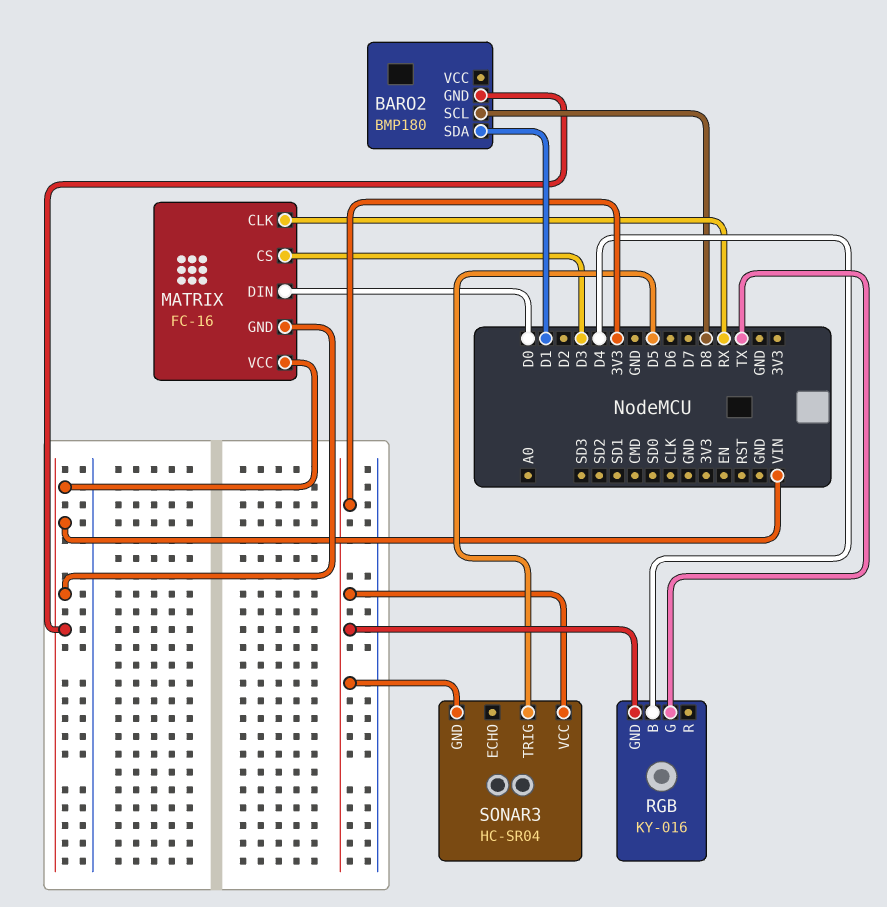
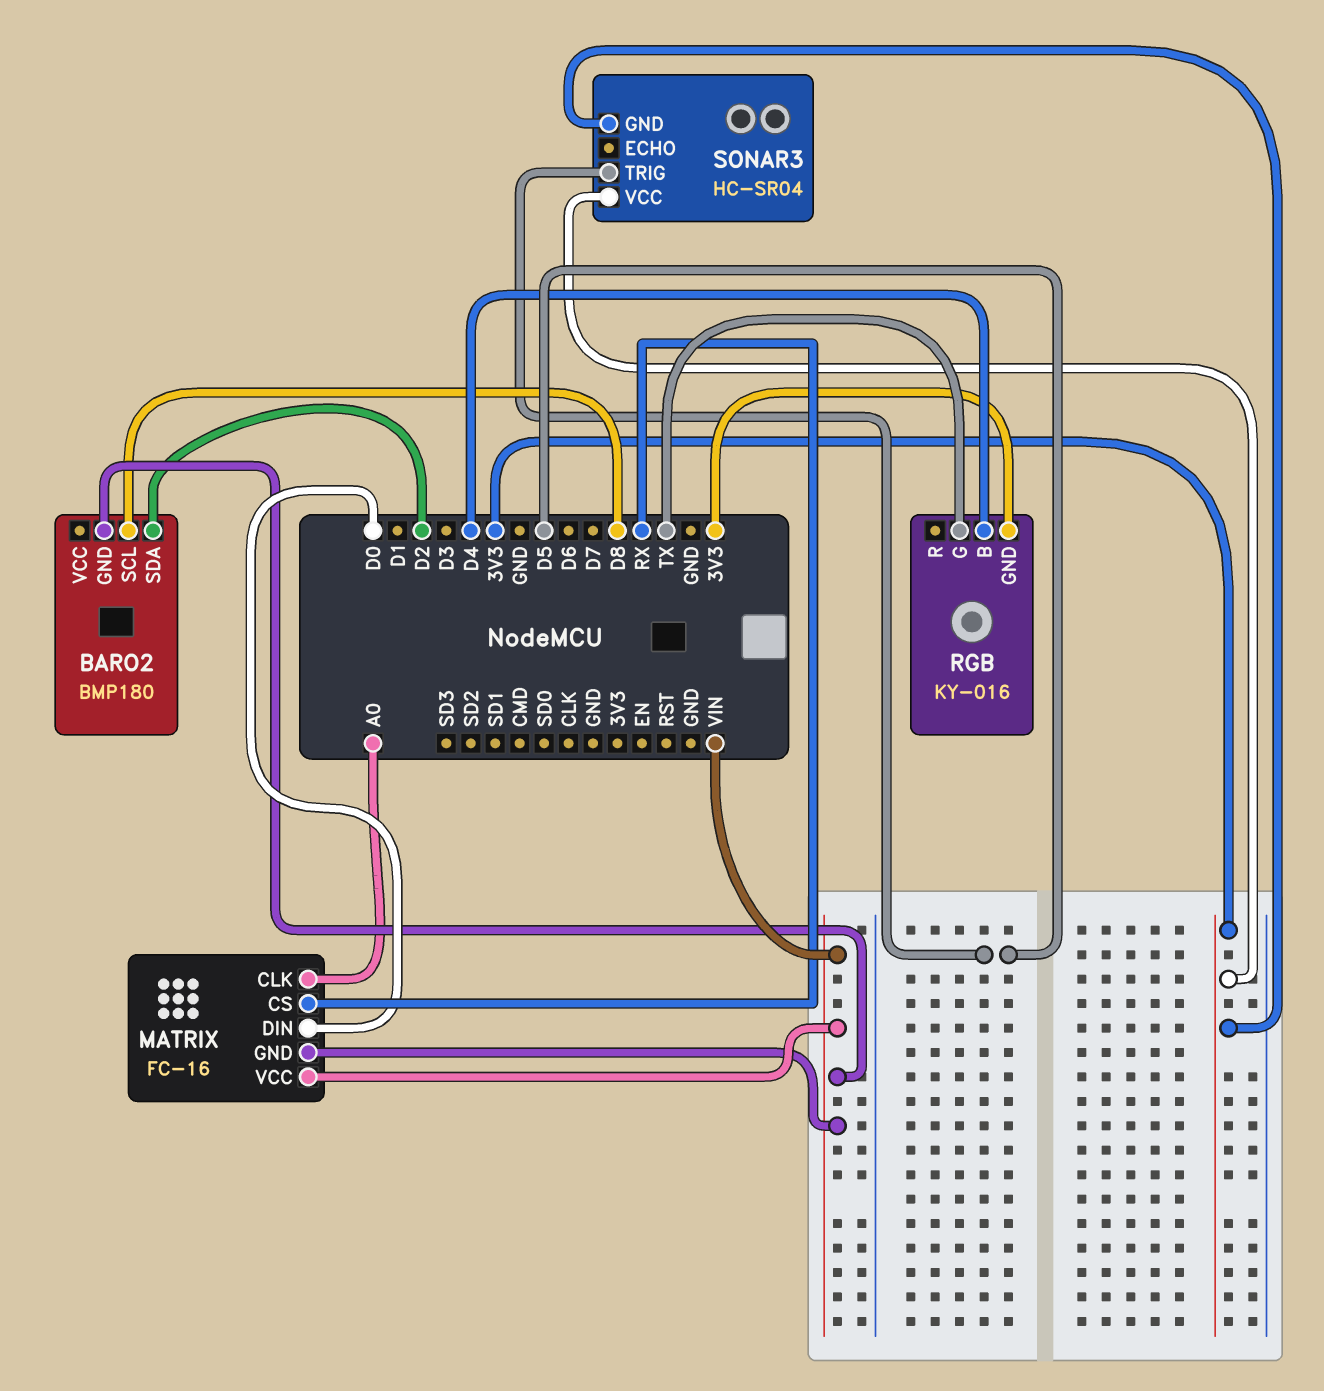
BARO2 pin SDA: D1 -> D2
MATRIX pin CLK: RX -> A0
MATRIX pin CS: D3 -> RX

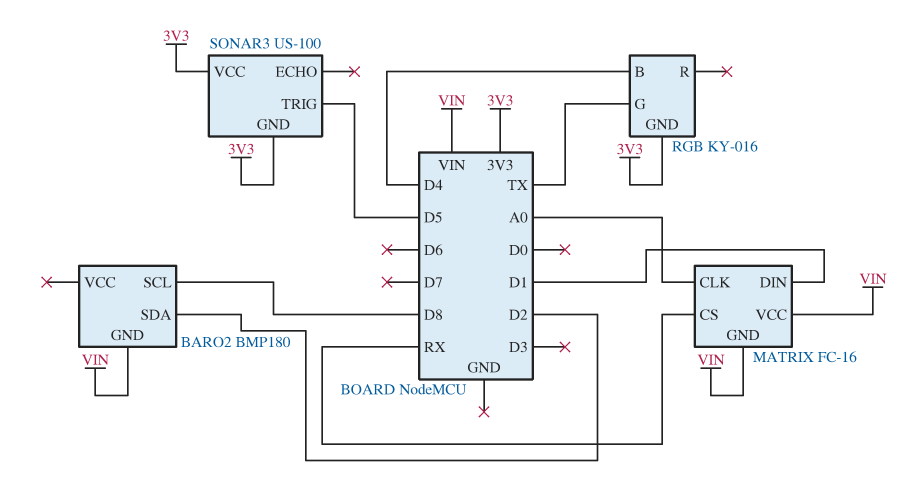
MATRIX pin DIN: D0 -> D1
SONAR3: HC-SR04 -> US-100

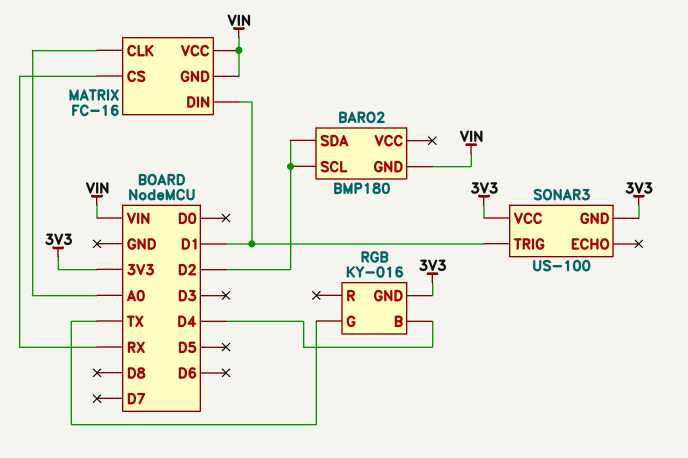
BARO2 pin SCL: D8 -> D2
SONAR3 pin TRIG: D5 -> D1

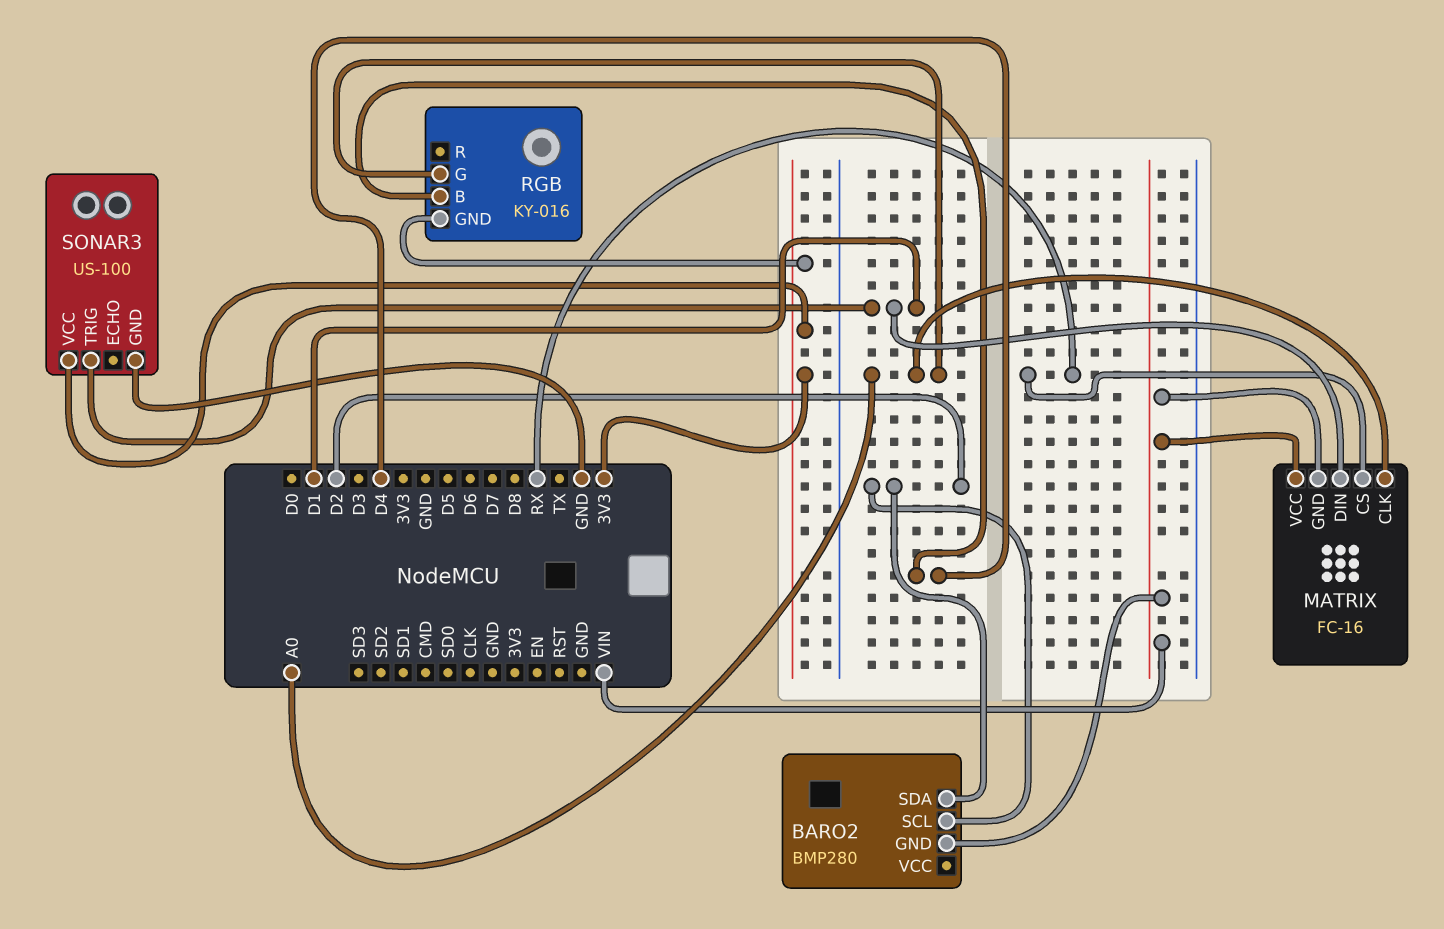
BARO2: BMP180 -> BMP280
RGB pin G: TX -> A0
SONAR3 pin GND: 3V3 -> GND

